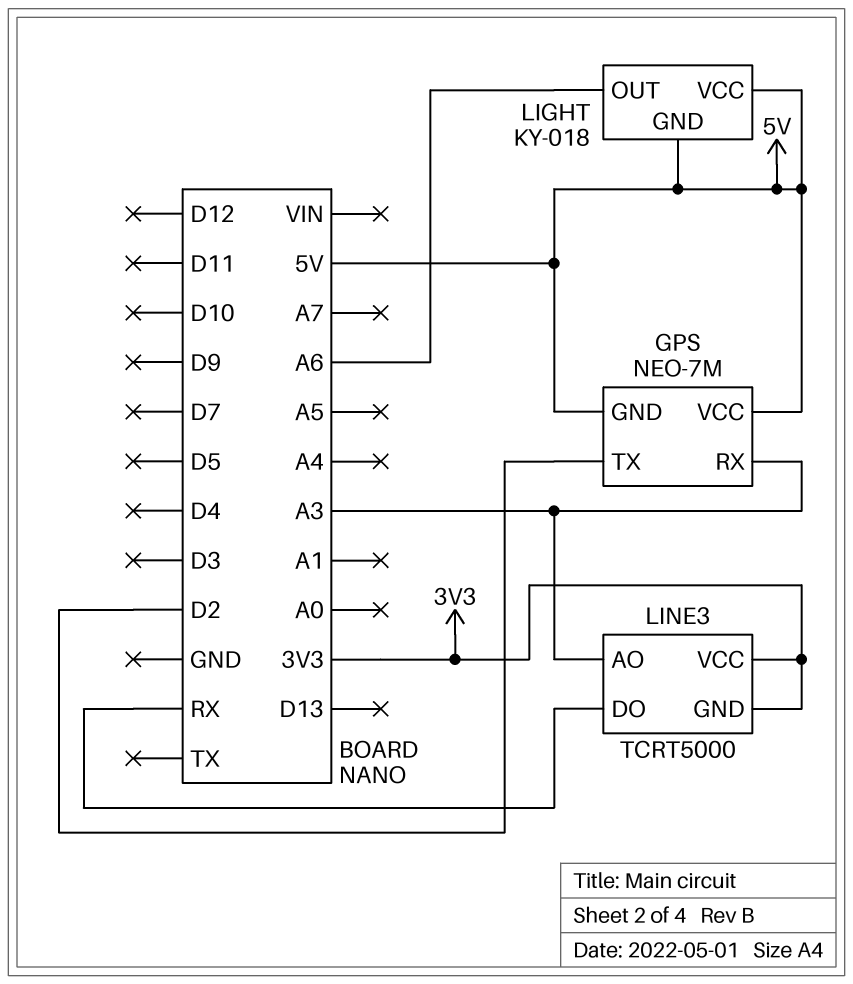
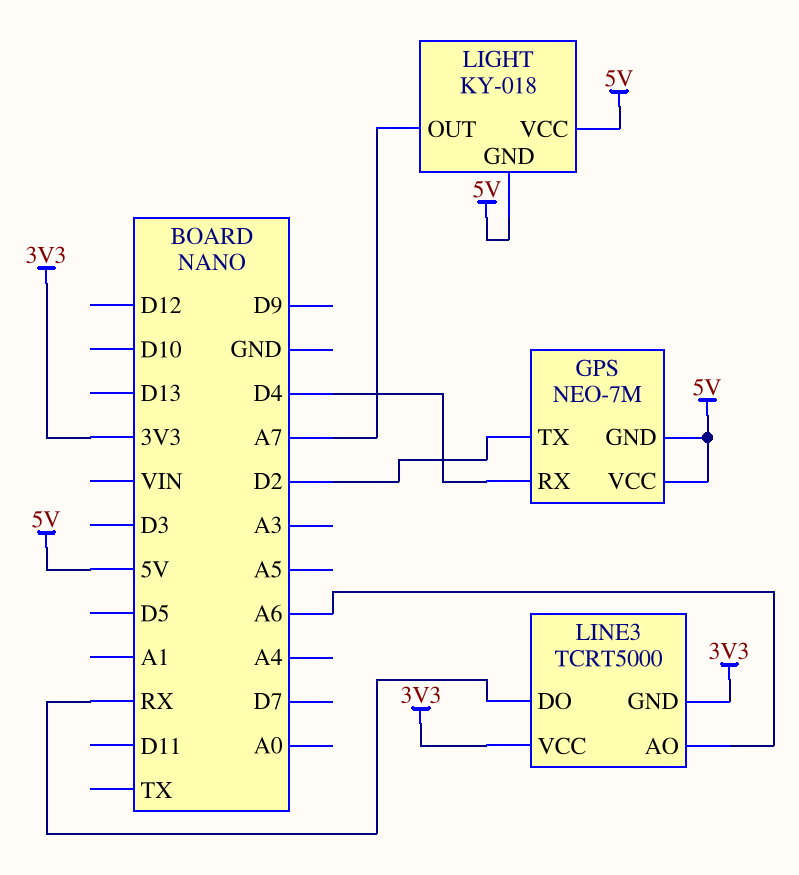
GPS pin RX: A3 -> D4
LIGHT pin OUT: A6 -> A7
LINE3 pin AO: A3 -> A6

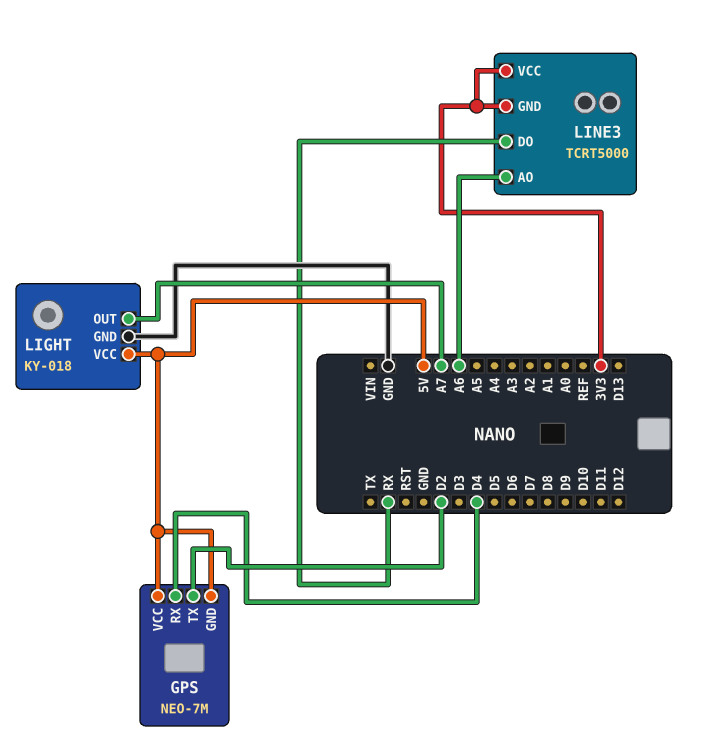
LIGHT pin GND: 5V -> GND

